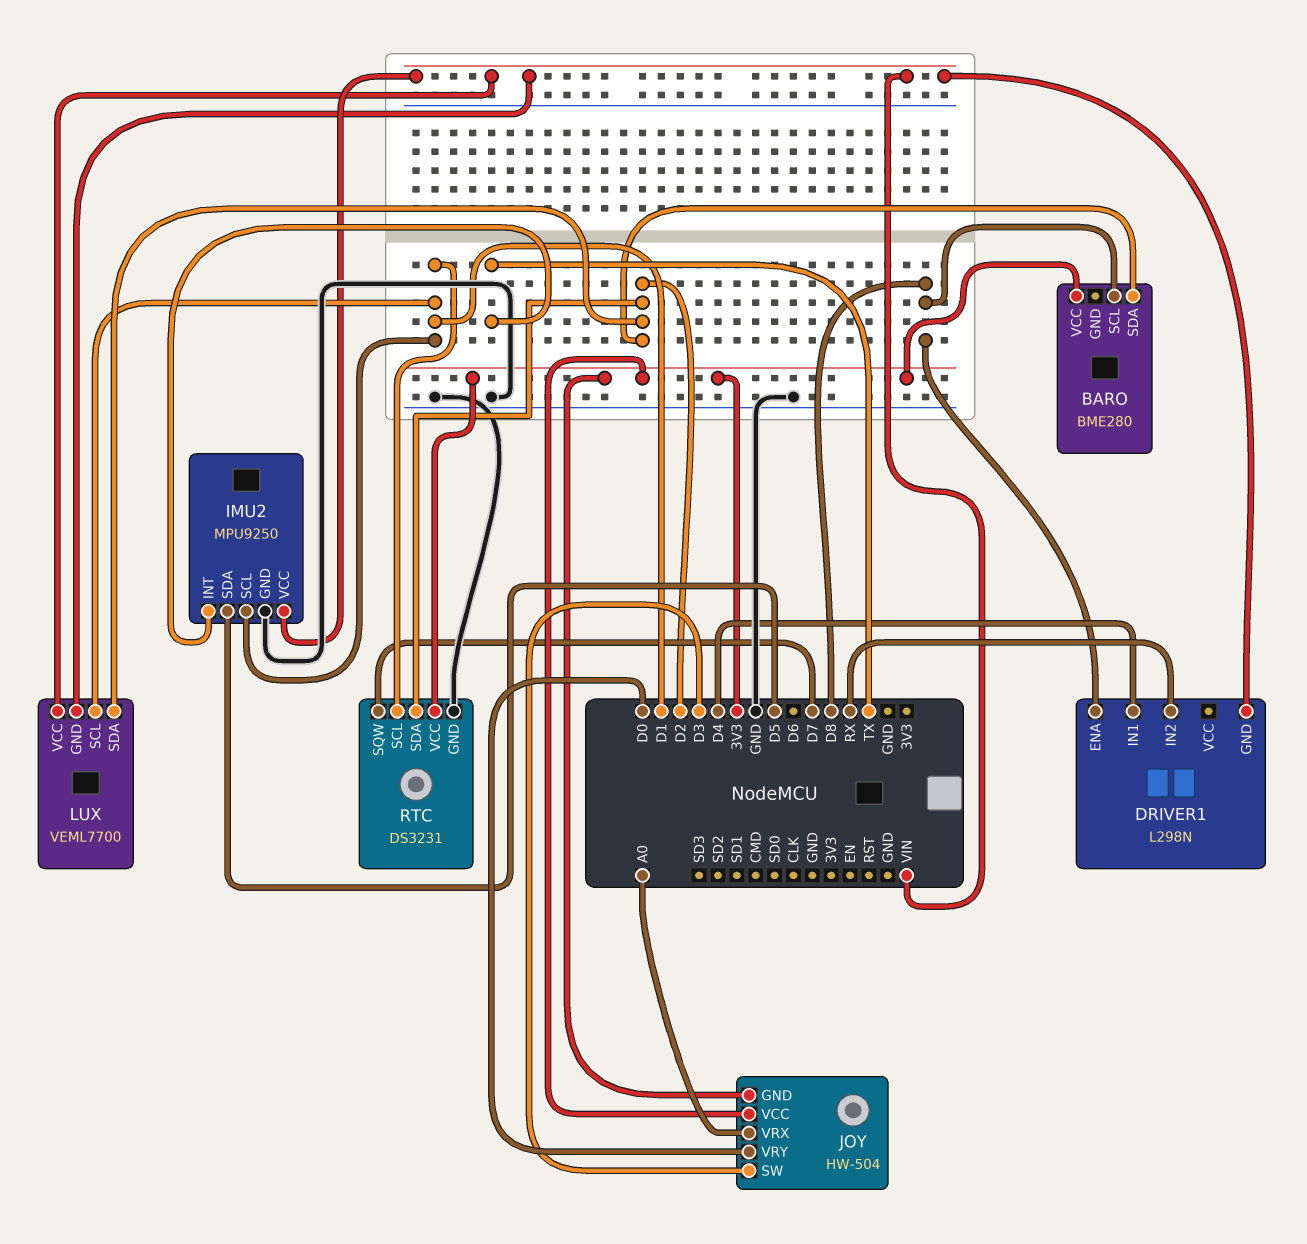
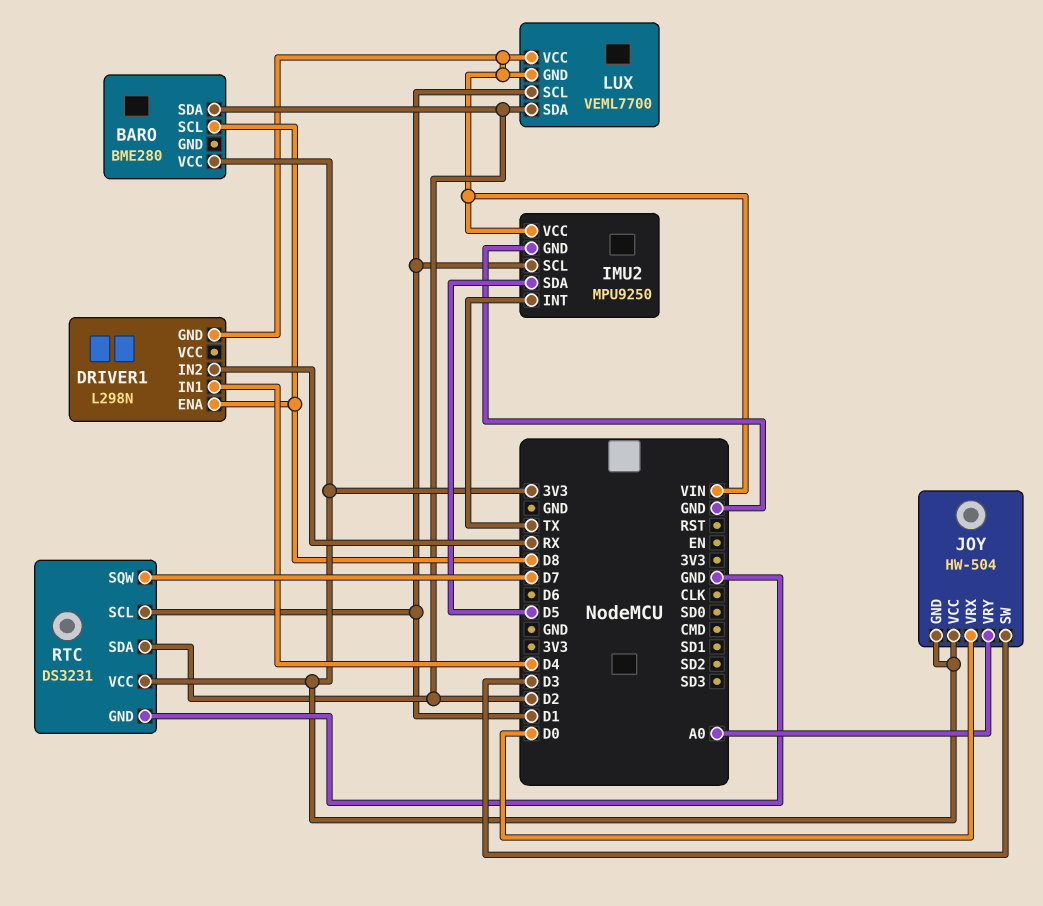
JOY pin VRX: A0 -> D0
JOY pin VRY: D0 -> A0

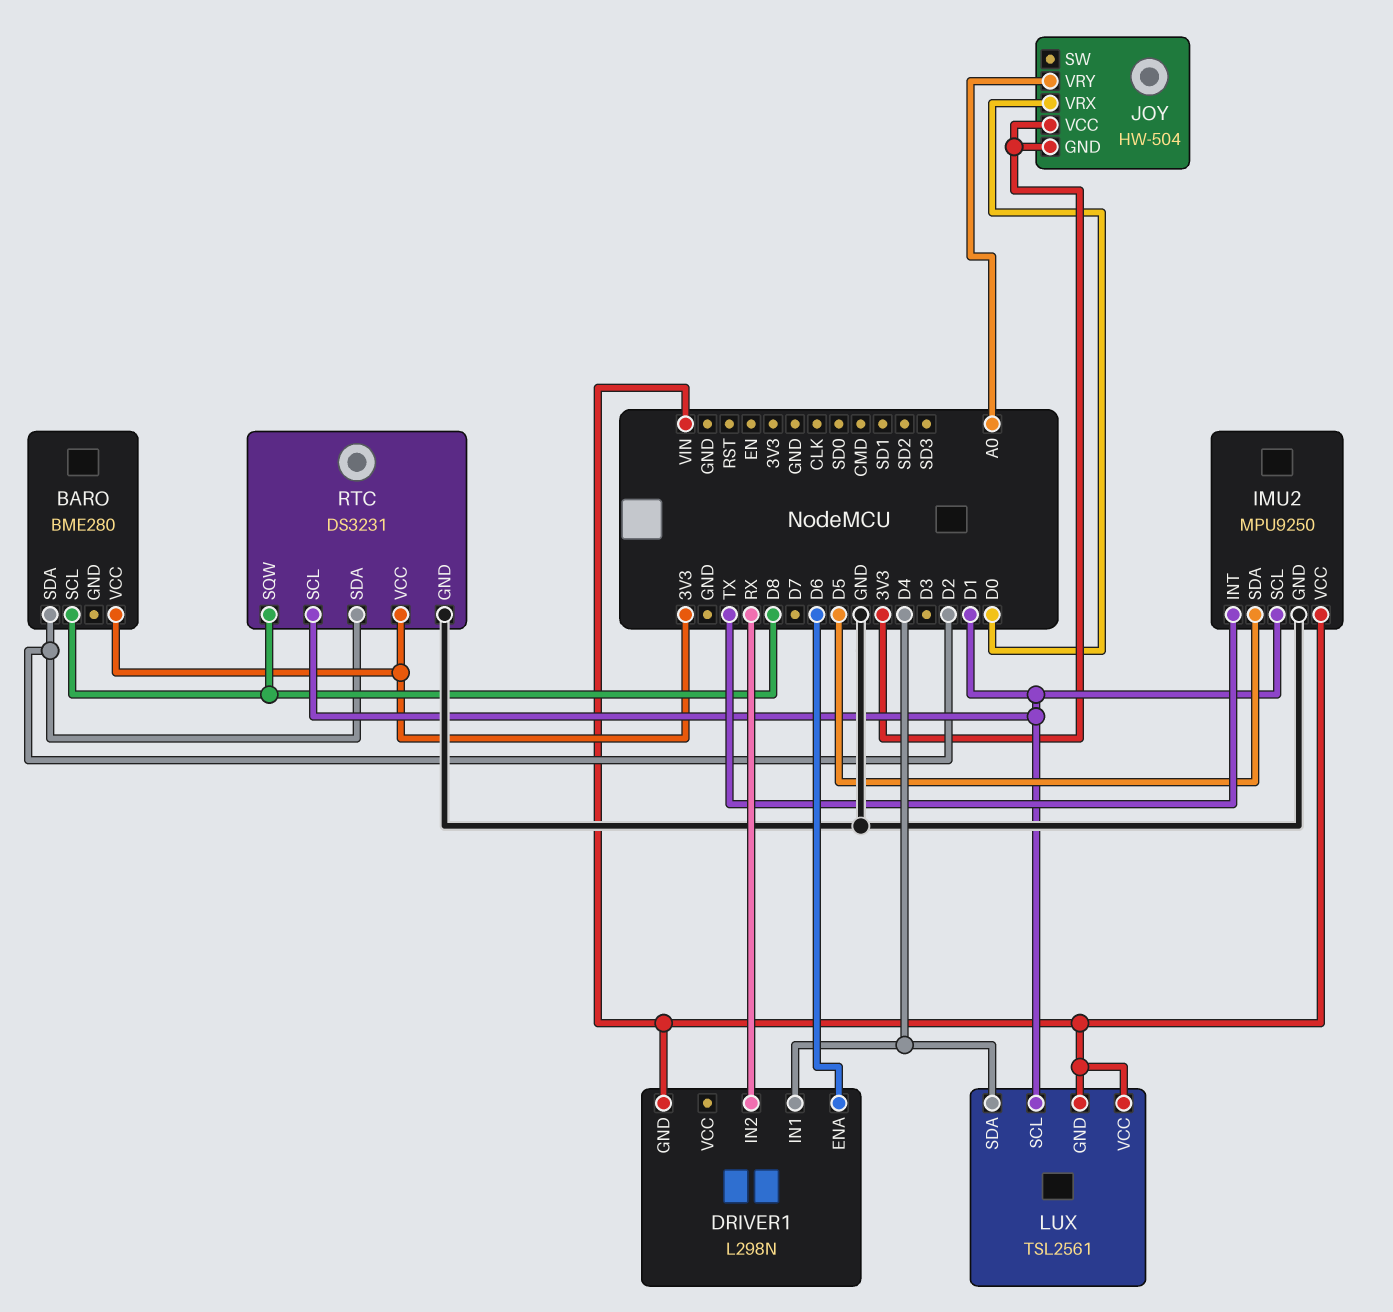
DRIVER1 pin ENA: D8 -> D6
JOY pin SW: D3 -> none
LUX: VEML7700 -> TSL2561
LUX pin SDA: D2 -> D4
RTC pin SQW: D7 -> D8

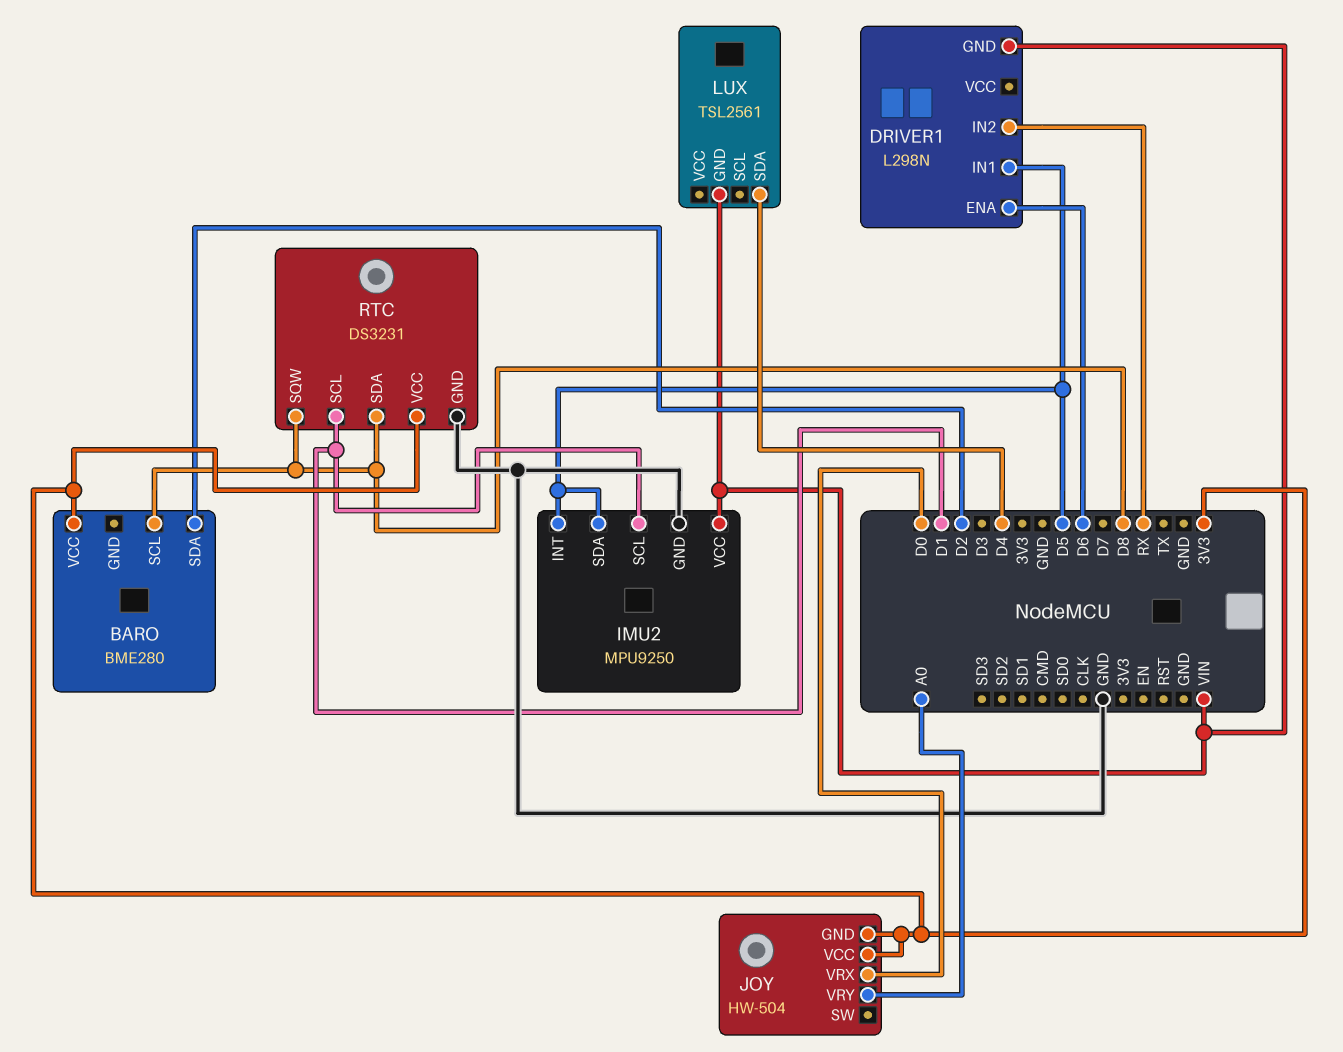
DRIVER1 pin IN1: D4 -> D5
IMU2 pin INT: TX -> D5
LUX pin SCL: D1 -> none
LUX pin VCC: VIN -> none
RTC pin SDA: D2 -> D8

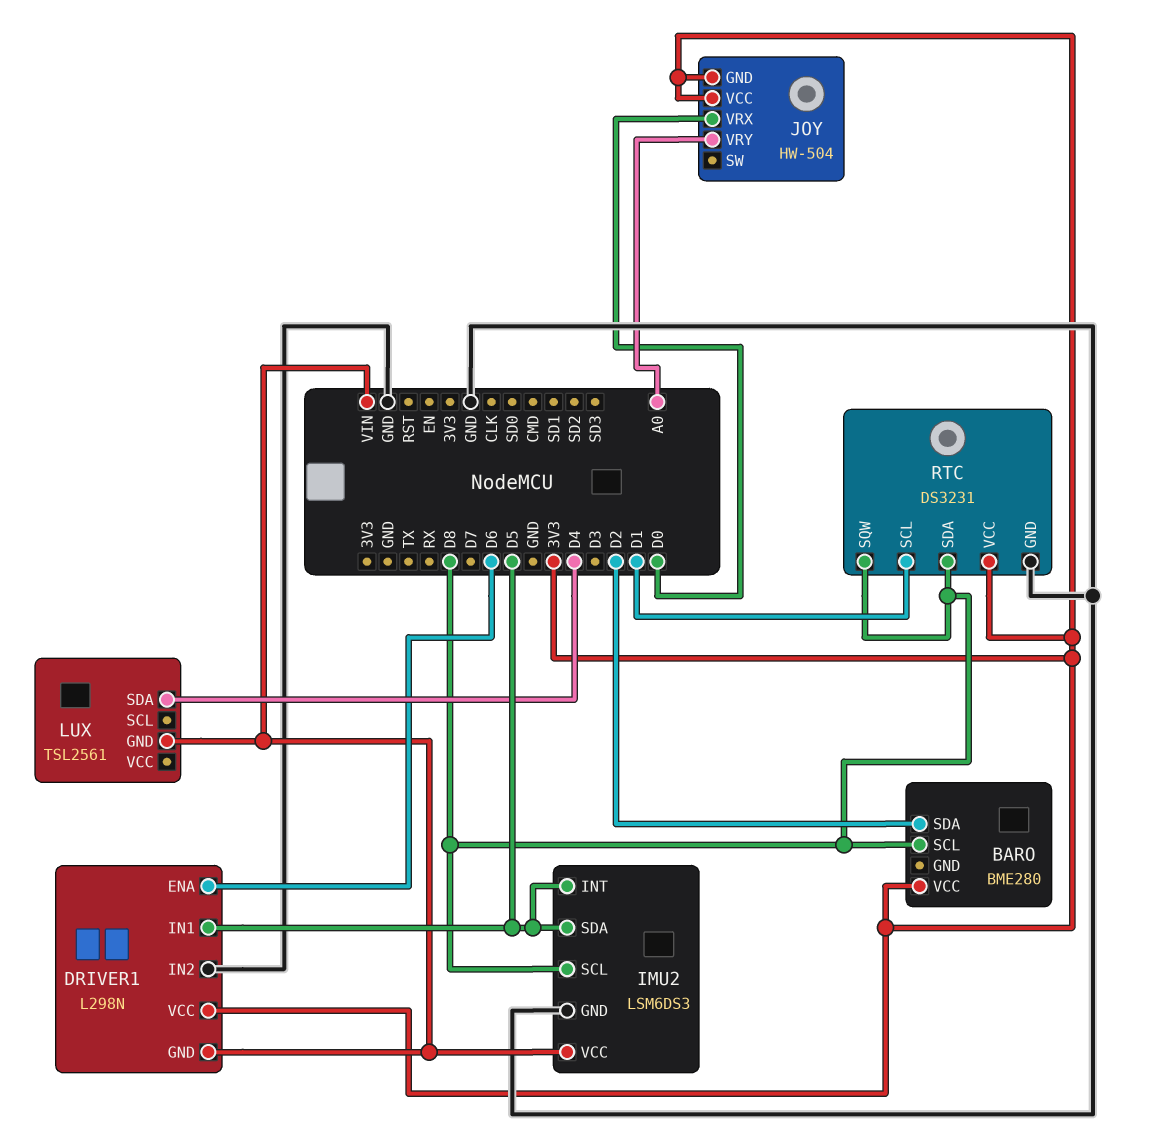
DRIVER1 pin IN2: RX -> GND
DRIVER1 pin VCC: none -> 3V3
IMU2: MPU9250 -> LSM6DS3
IMU2 pin SCL: D1 -> D8

